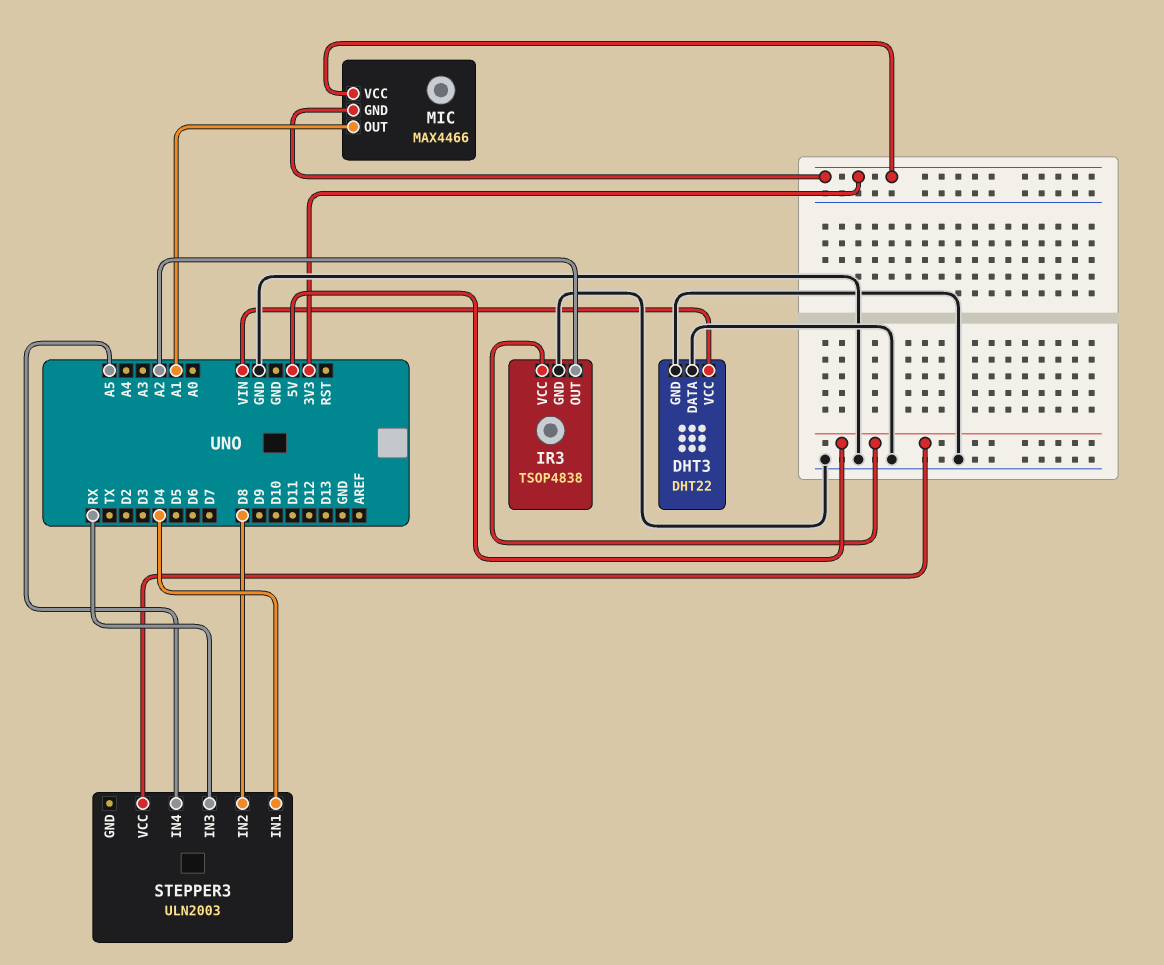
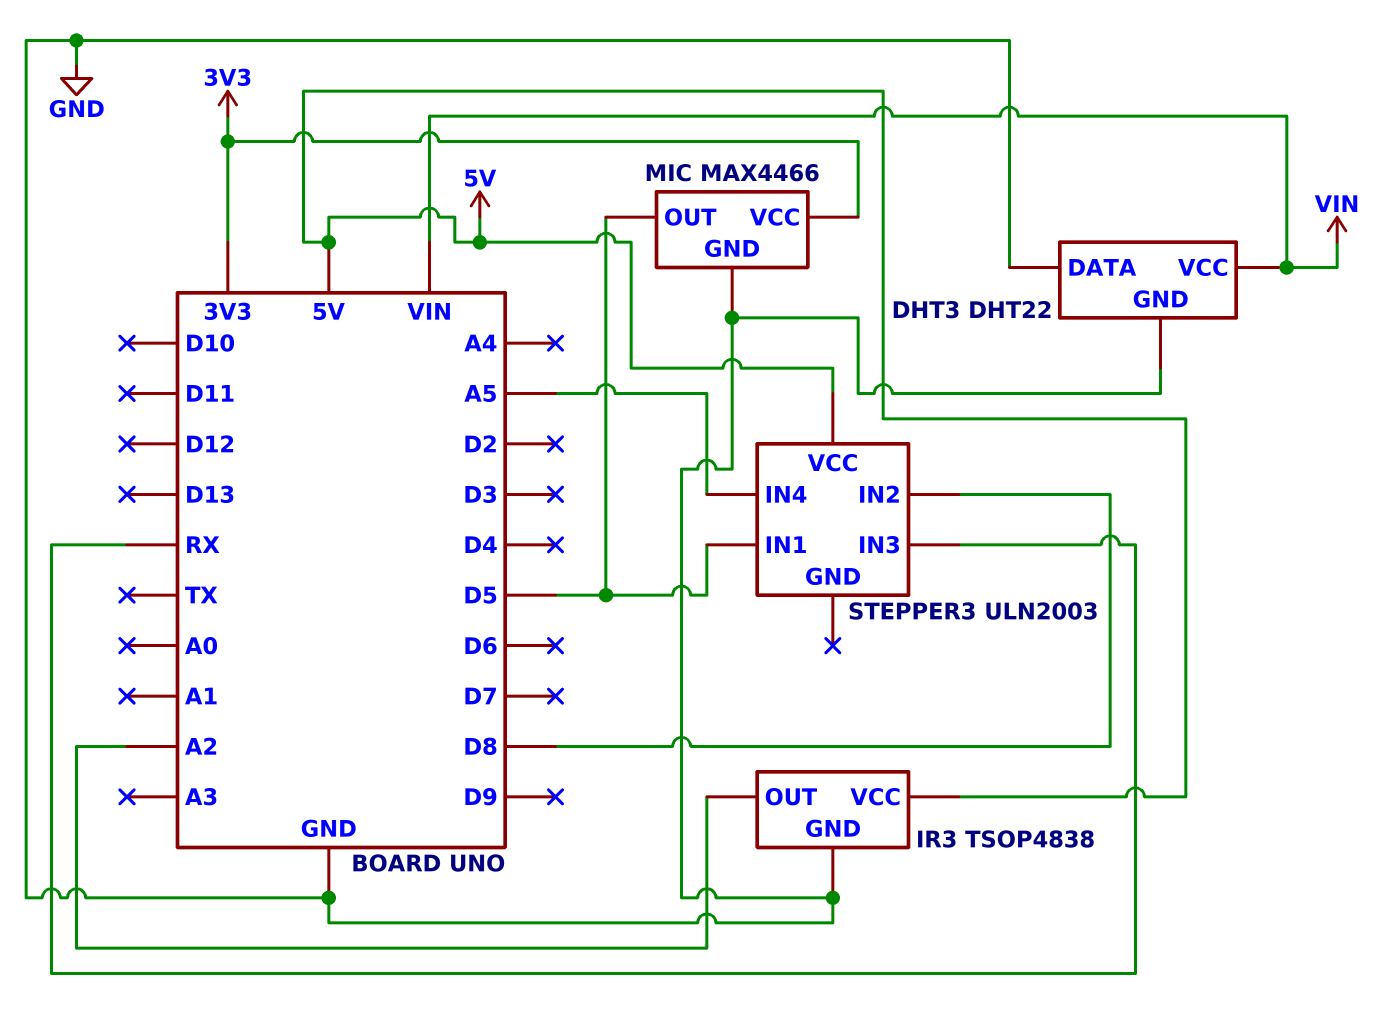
MIC pin GND: 3V3 -> GND
MIC pin OUT: A1 -> D5
STEPPER3 pin IN1: D4 -> D5

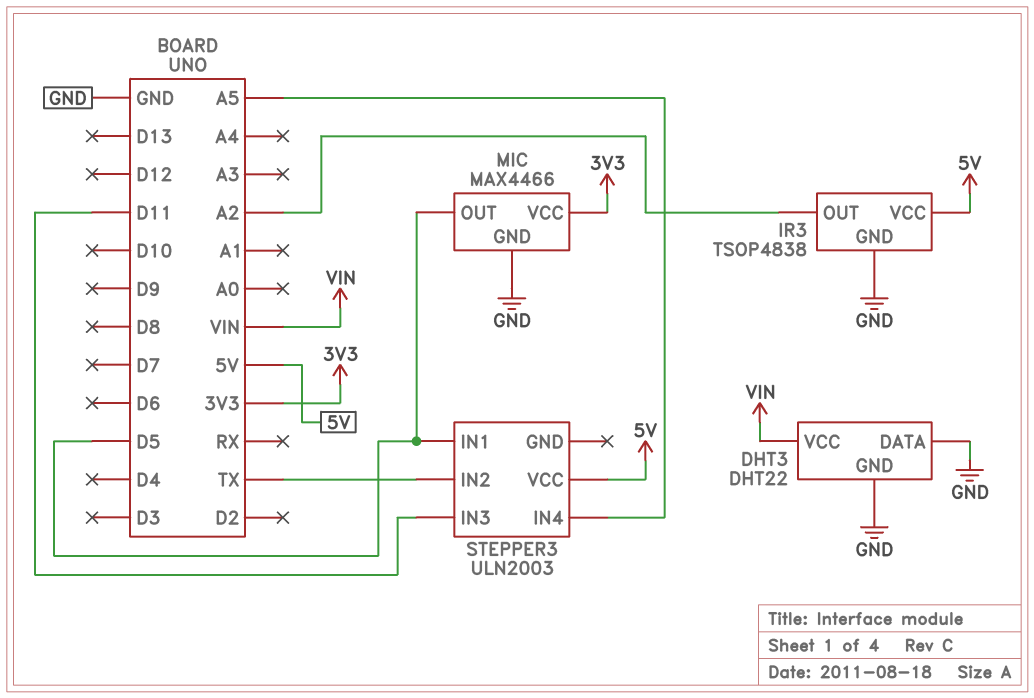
STEPPER3 pin IN2: D8 -> TX
STEPPER3 pin IN3: RX -> D11

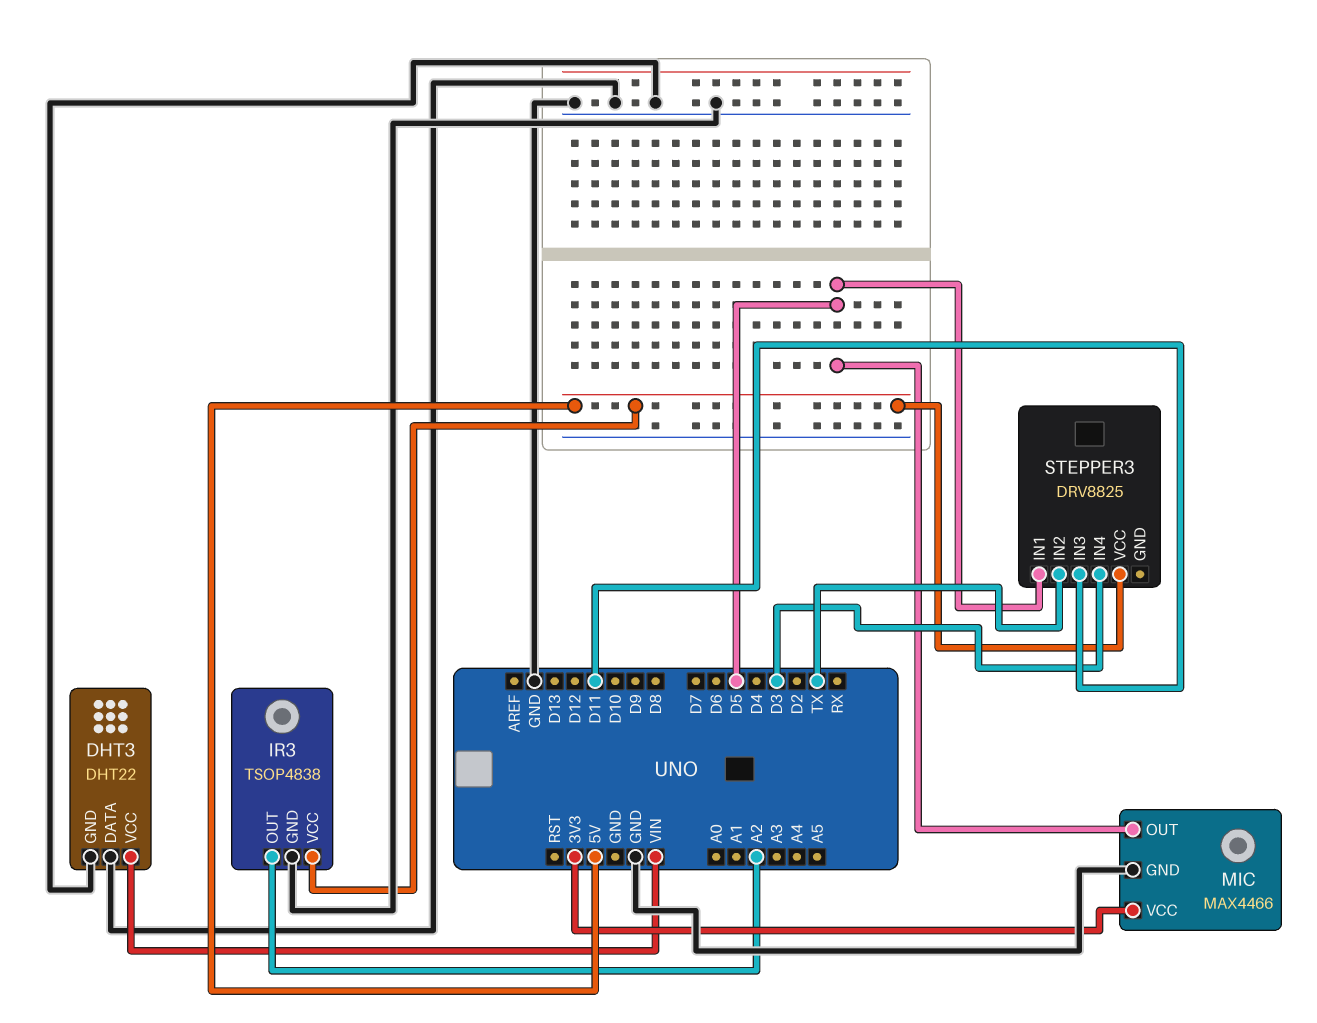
STEPPER3: ULN2003 -> DRV8825
STEPPER3 pin IN4: A5 -> D3

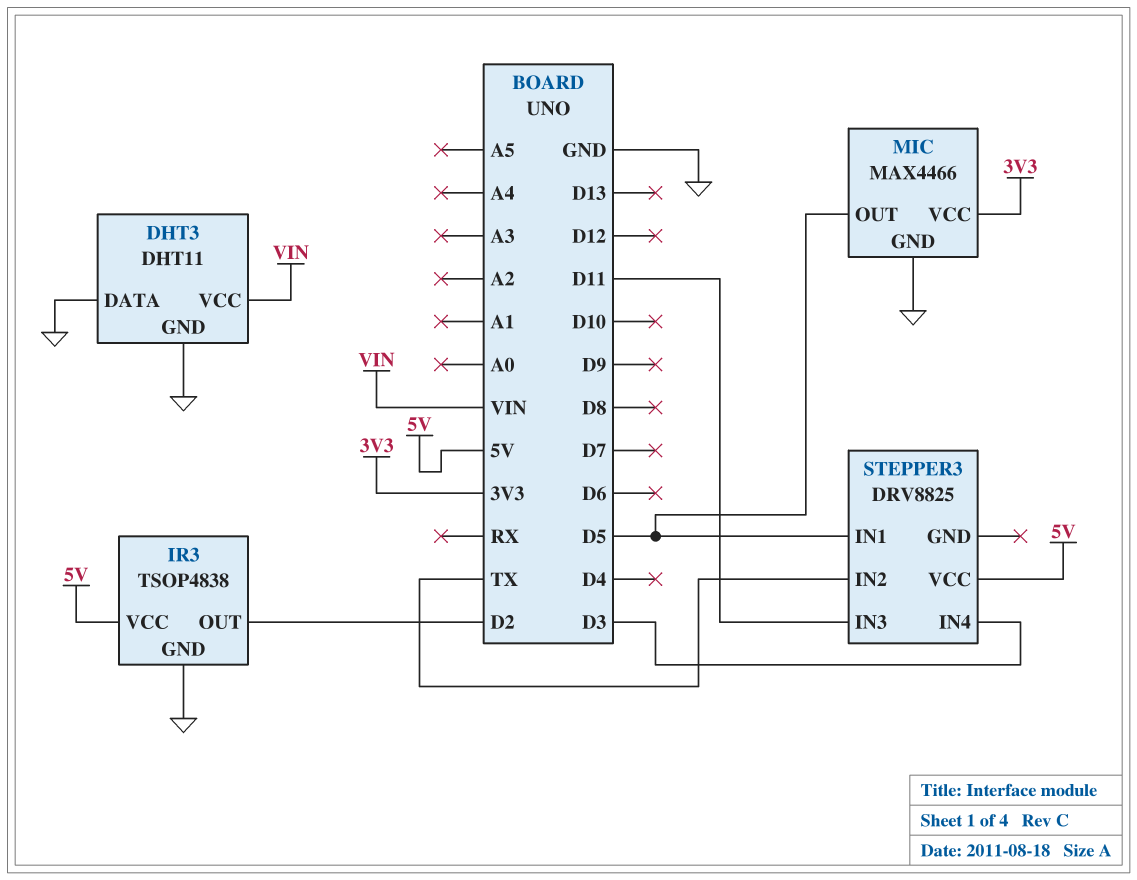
DHT3: DHT22 -> DHT11
IR3 pin OUT: A2 -> D2

